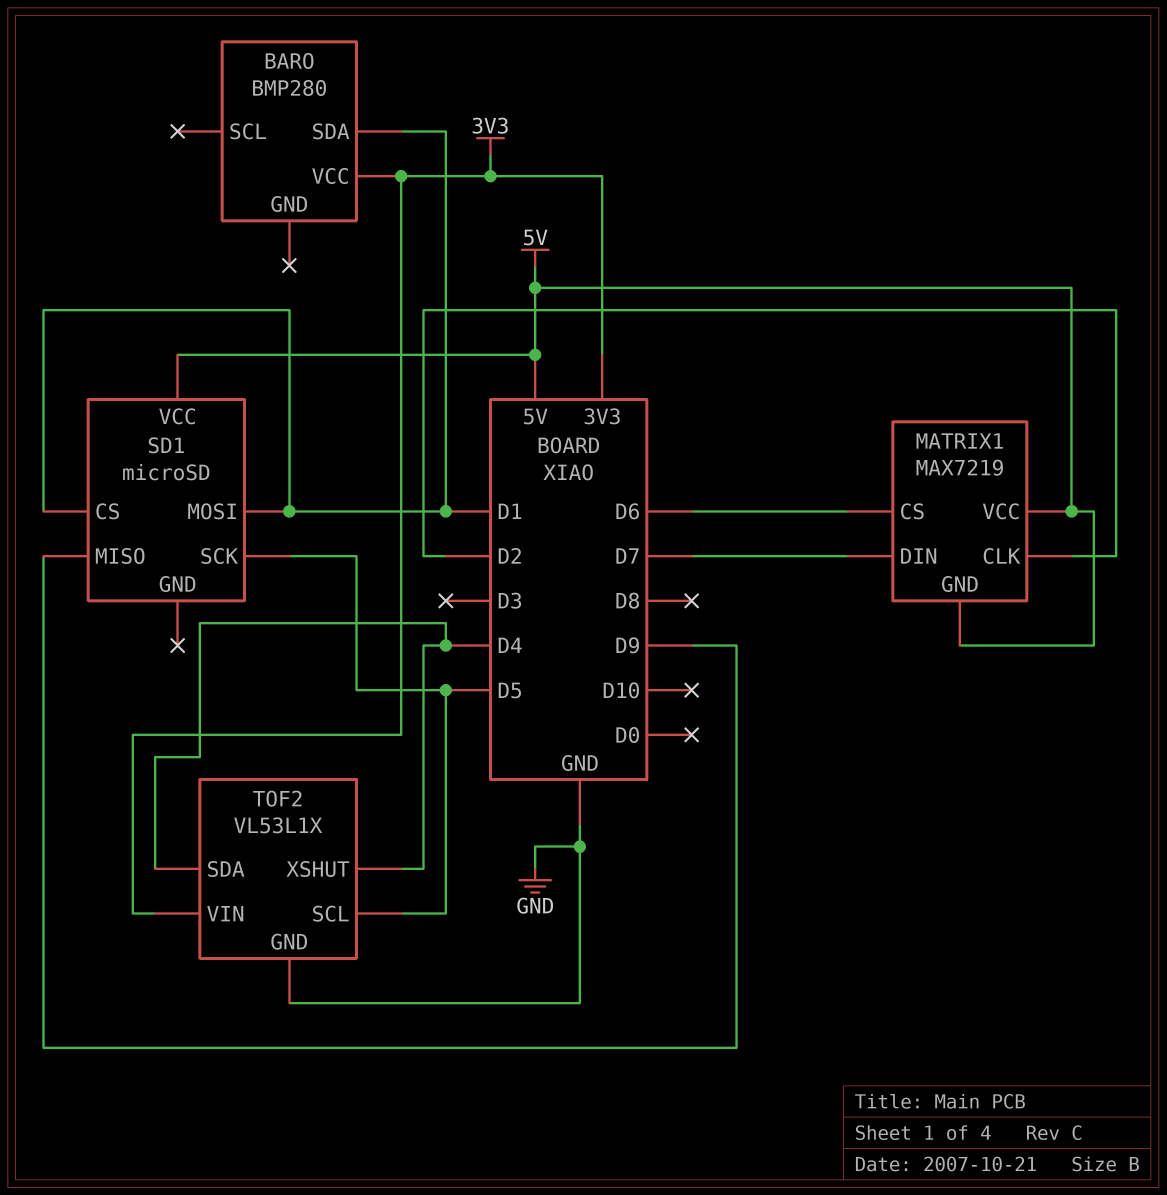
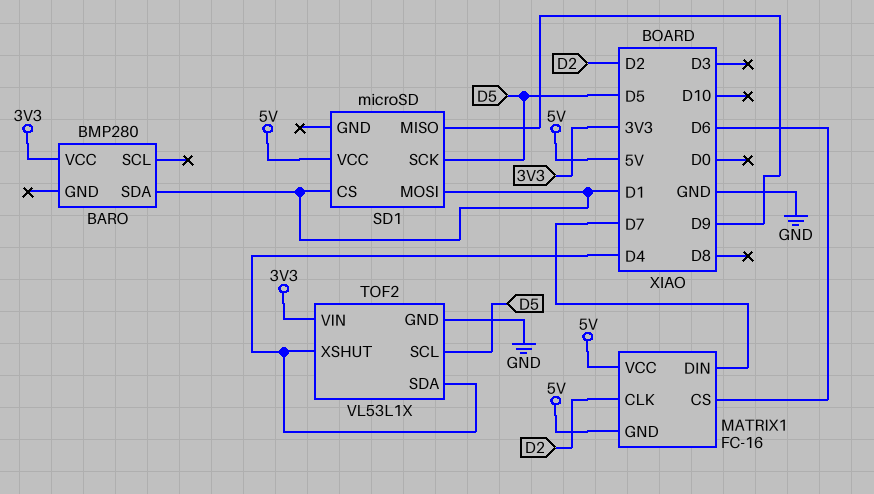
MATRIX1: MAX7219 -> FC-16

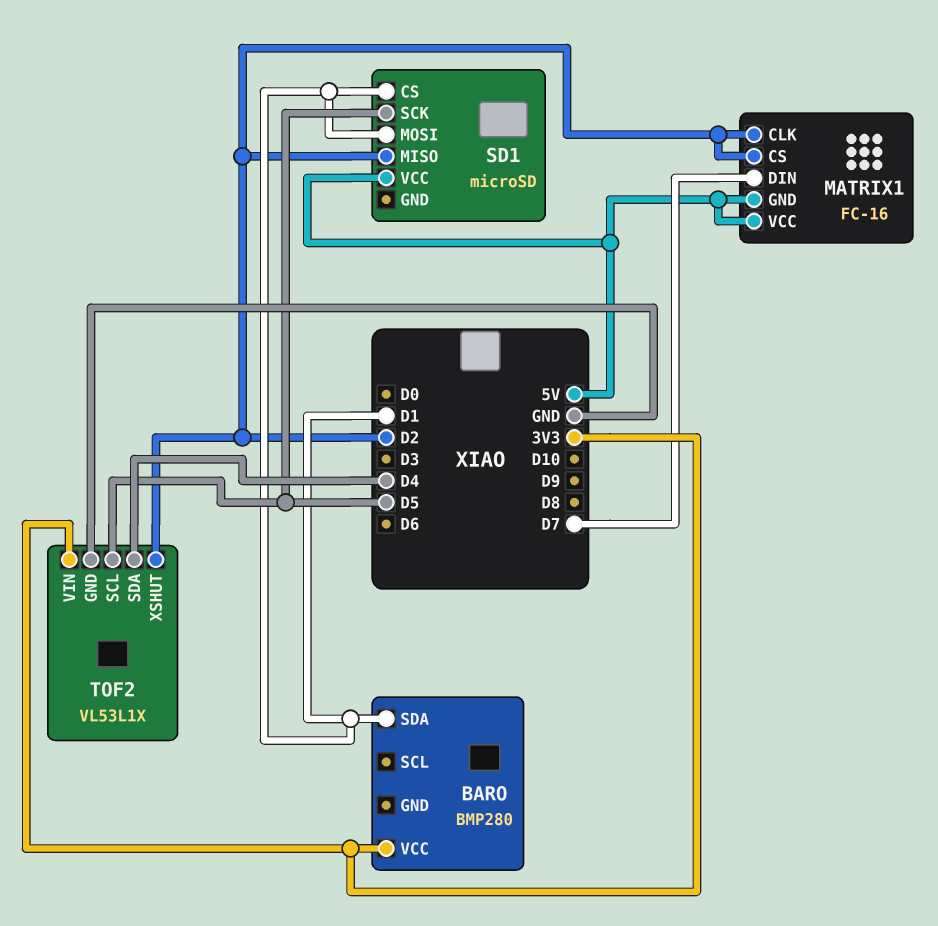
MATRIX1 pin CS: D6 -> D2
SD1 pin MISO: D9 -> D2
TOF2 pin XSHUT: D4 -> D2

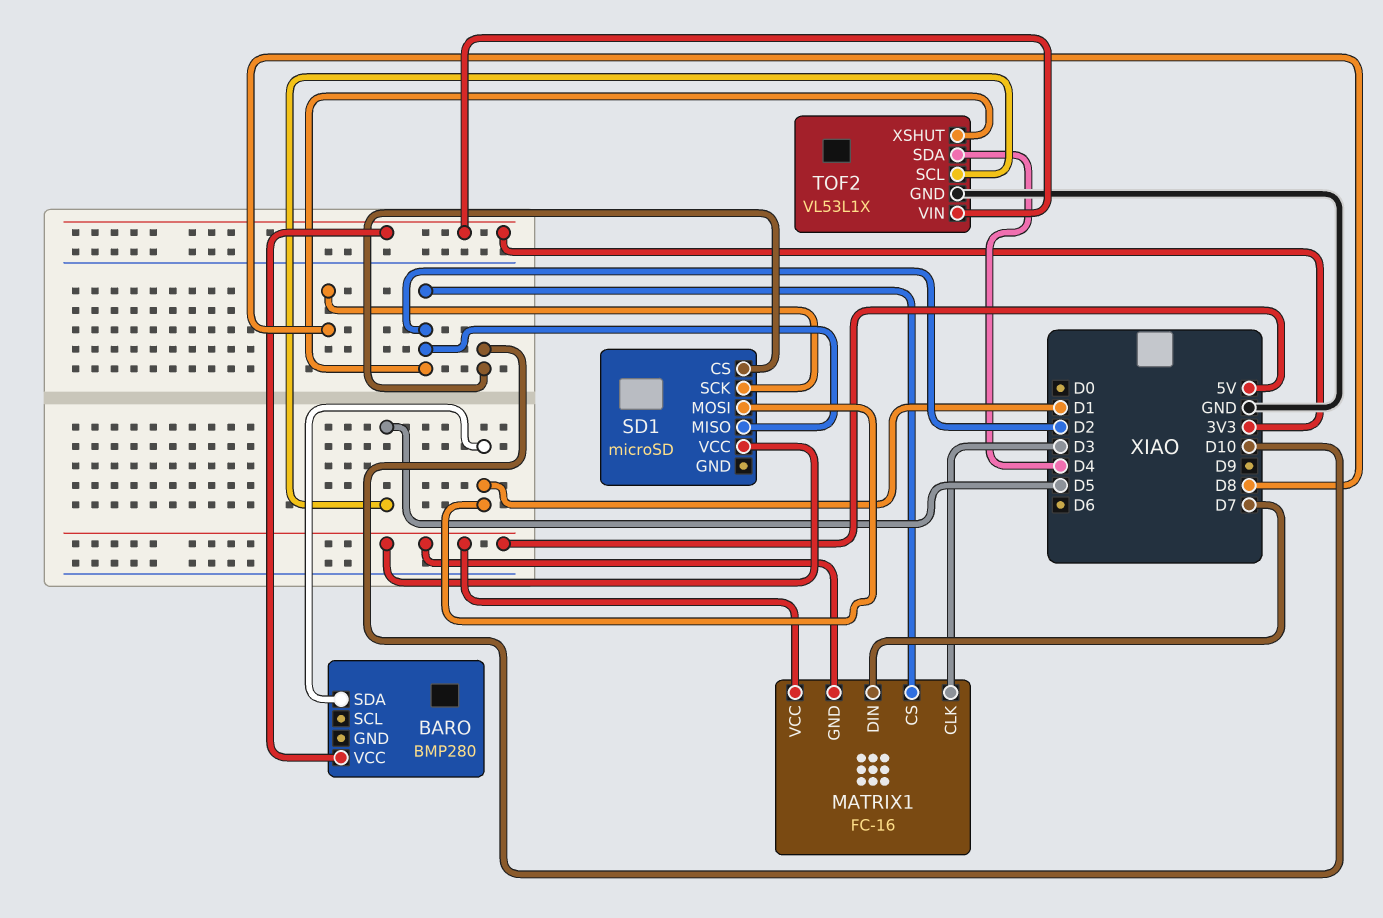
MATRIX1 pin CLK: D2 -> D3
SD1 pin CS: D1 -> D10
SD1 pin SCK: D5 -> D8

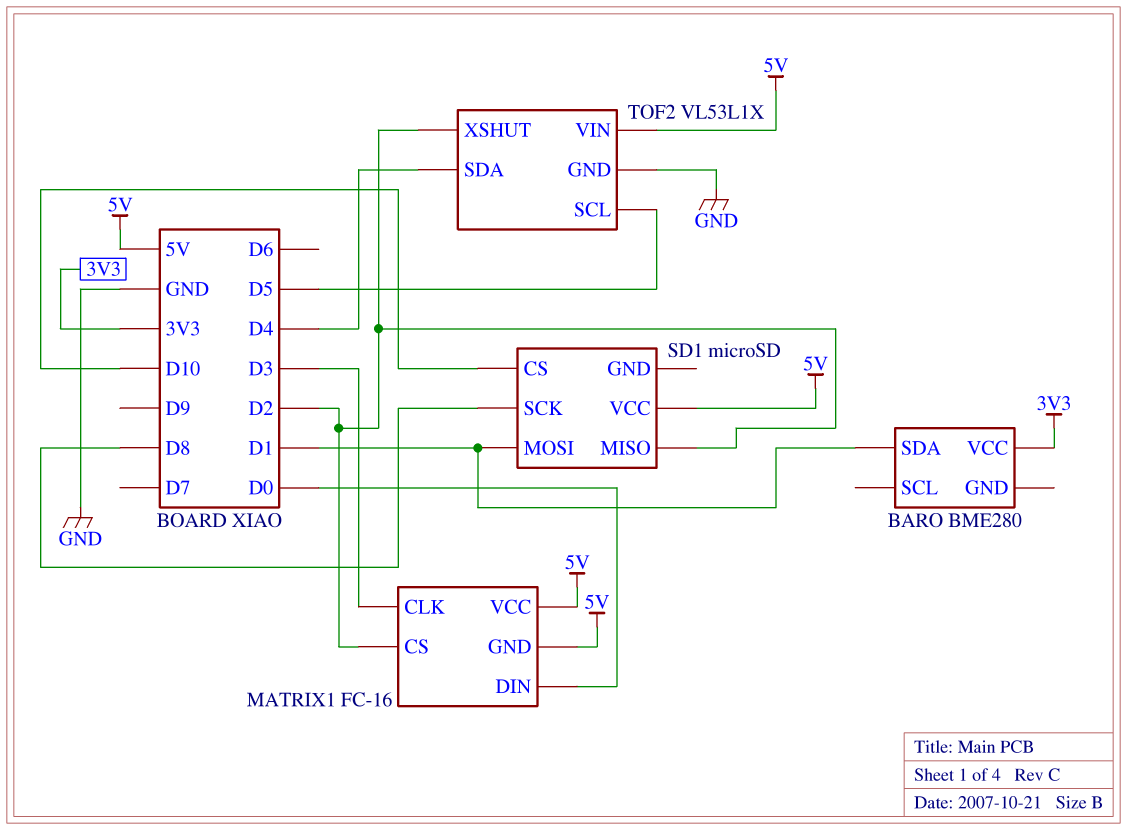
BARO: BMP280 -> BME280
MATRIX1 pin DIN: D7 -> D0
TOF2 pin VIN: 3V3 -> 5V

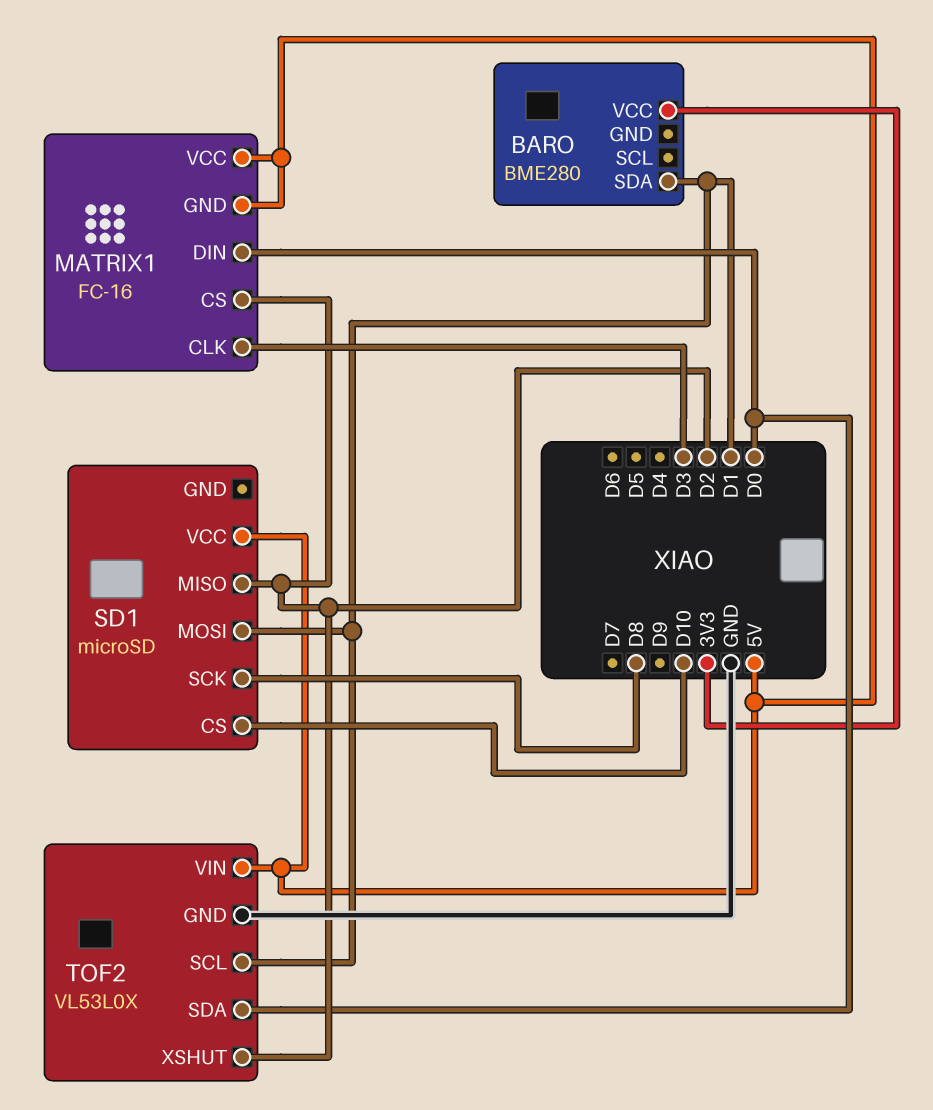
TOF2: VL53L1X -> VL53L0X
TOF2 pin SCL: D5 -> D1
TOF2 pin SDA: D4 -> D0

